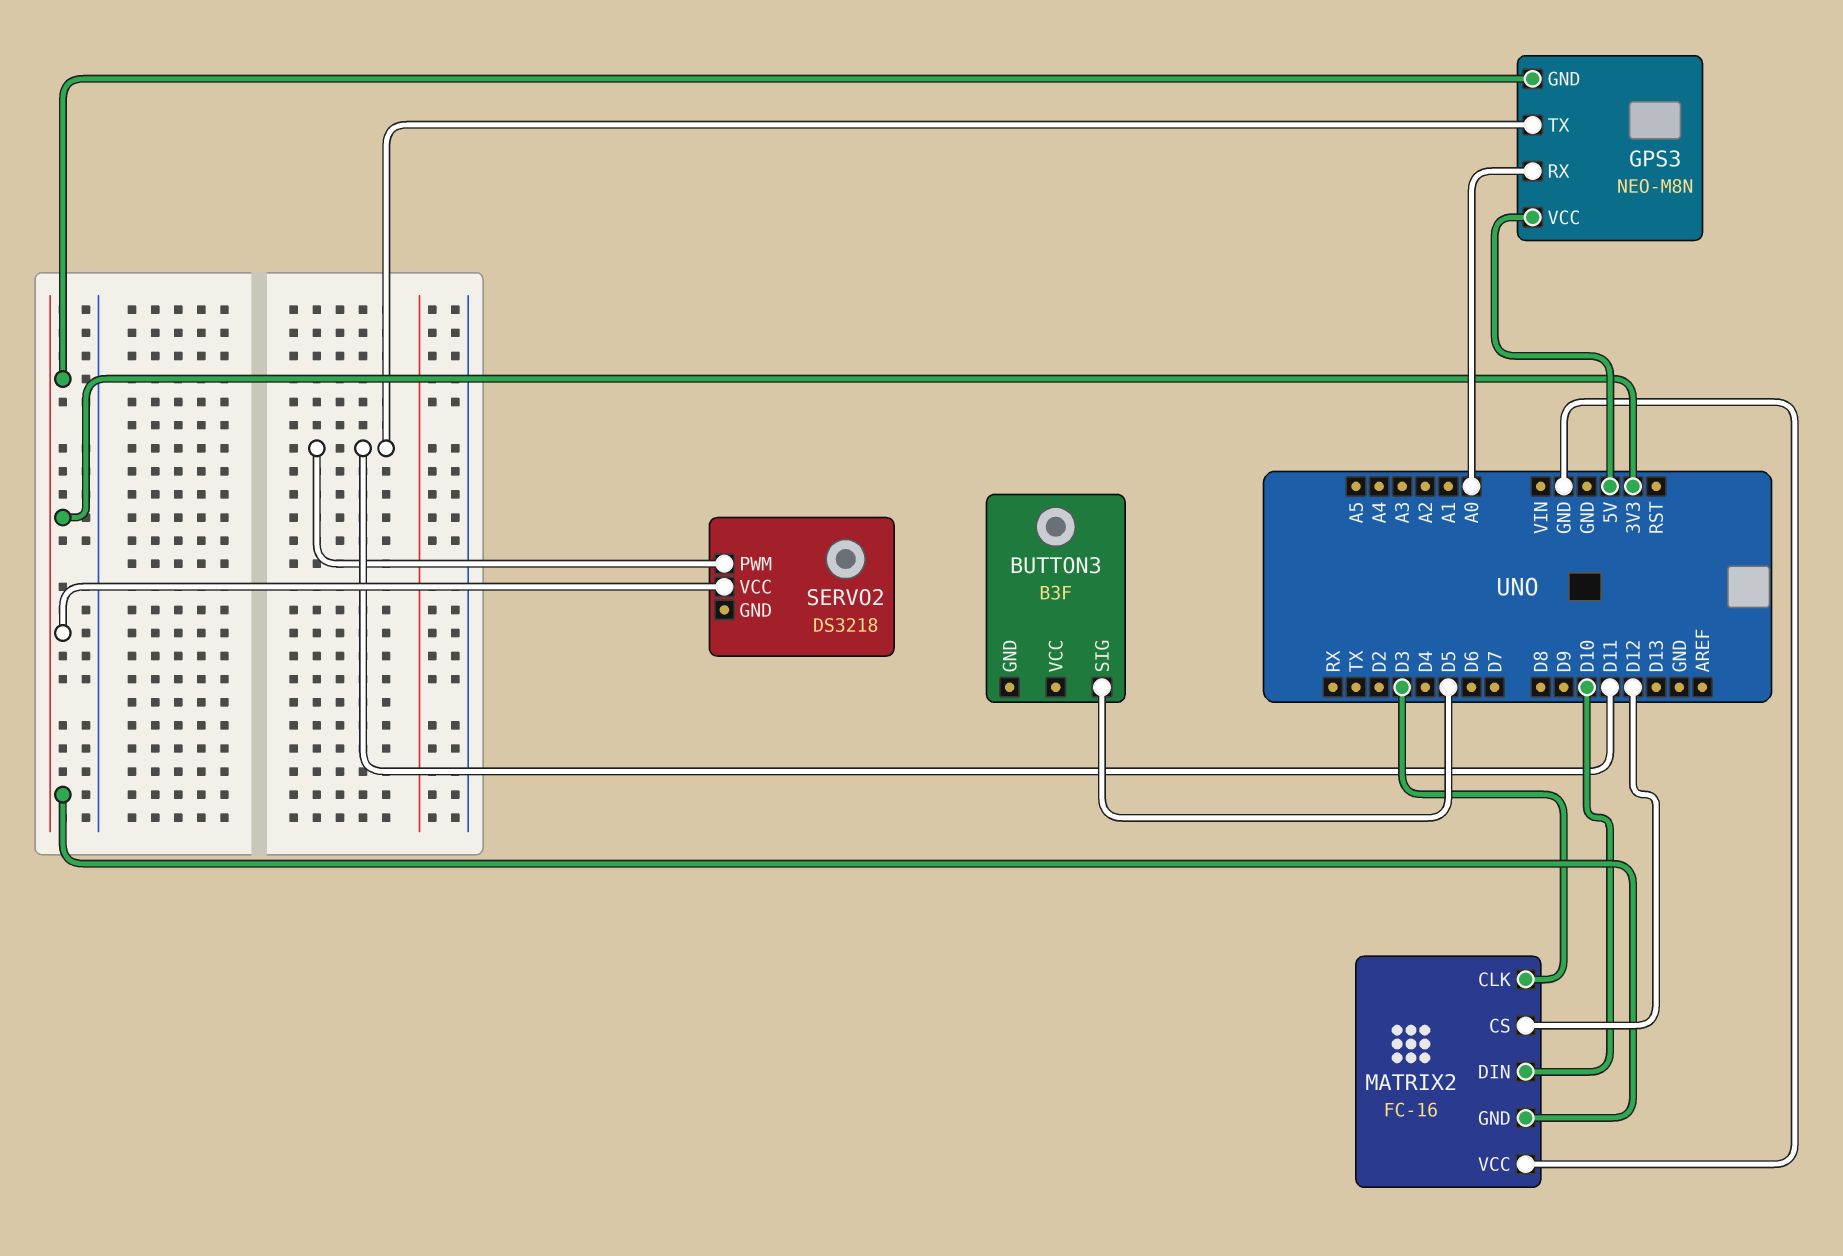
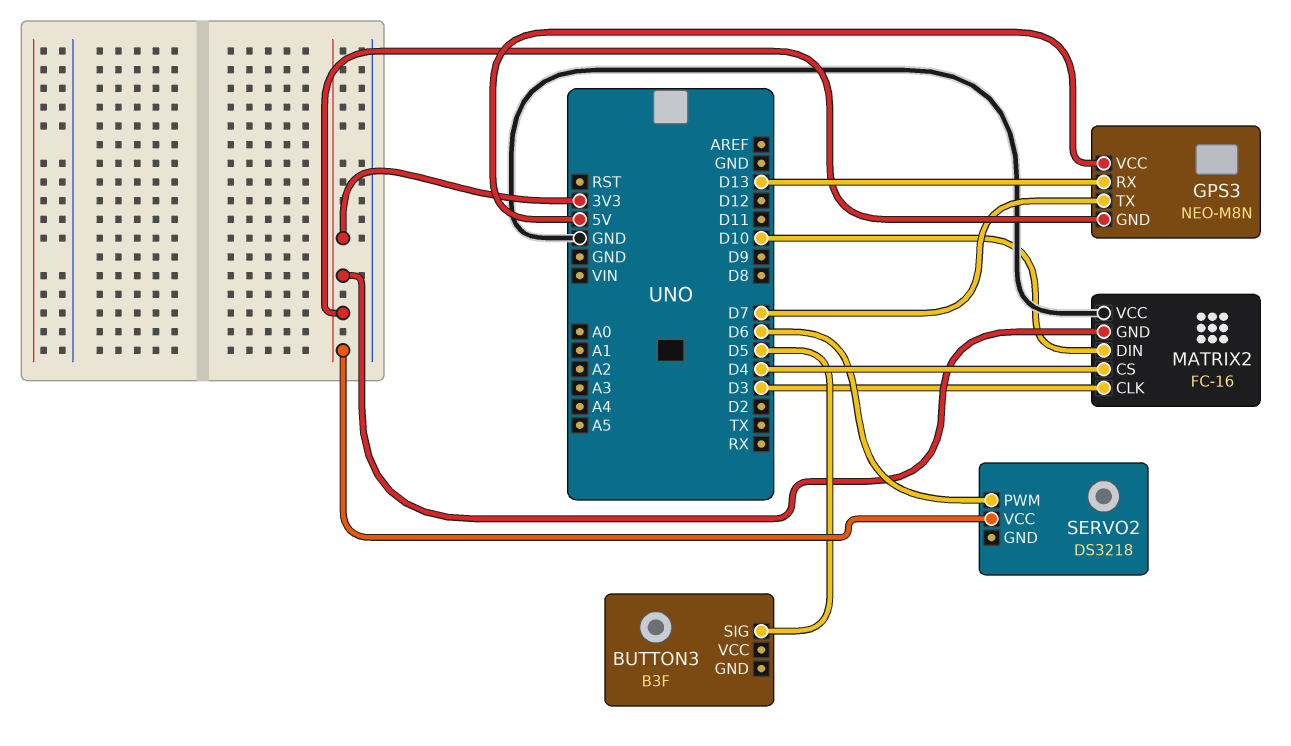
GPS3 pin RX: A0 -> D13
GPS3 pin TX: D11 -> D7
MATRIX2 pin CS: D12 -> D4
SERVO2 pin PWM: D11 -> D6

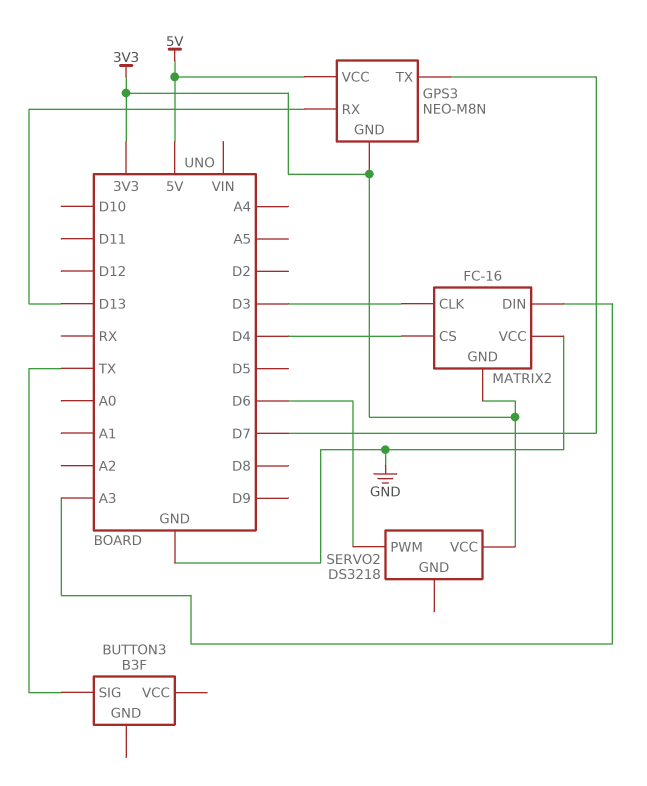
BUTTON3 pin SIG: D5 -> TX
MATRIX2 pin DIN: D10 -> A3

